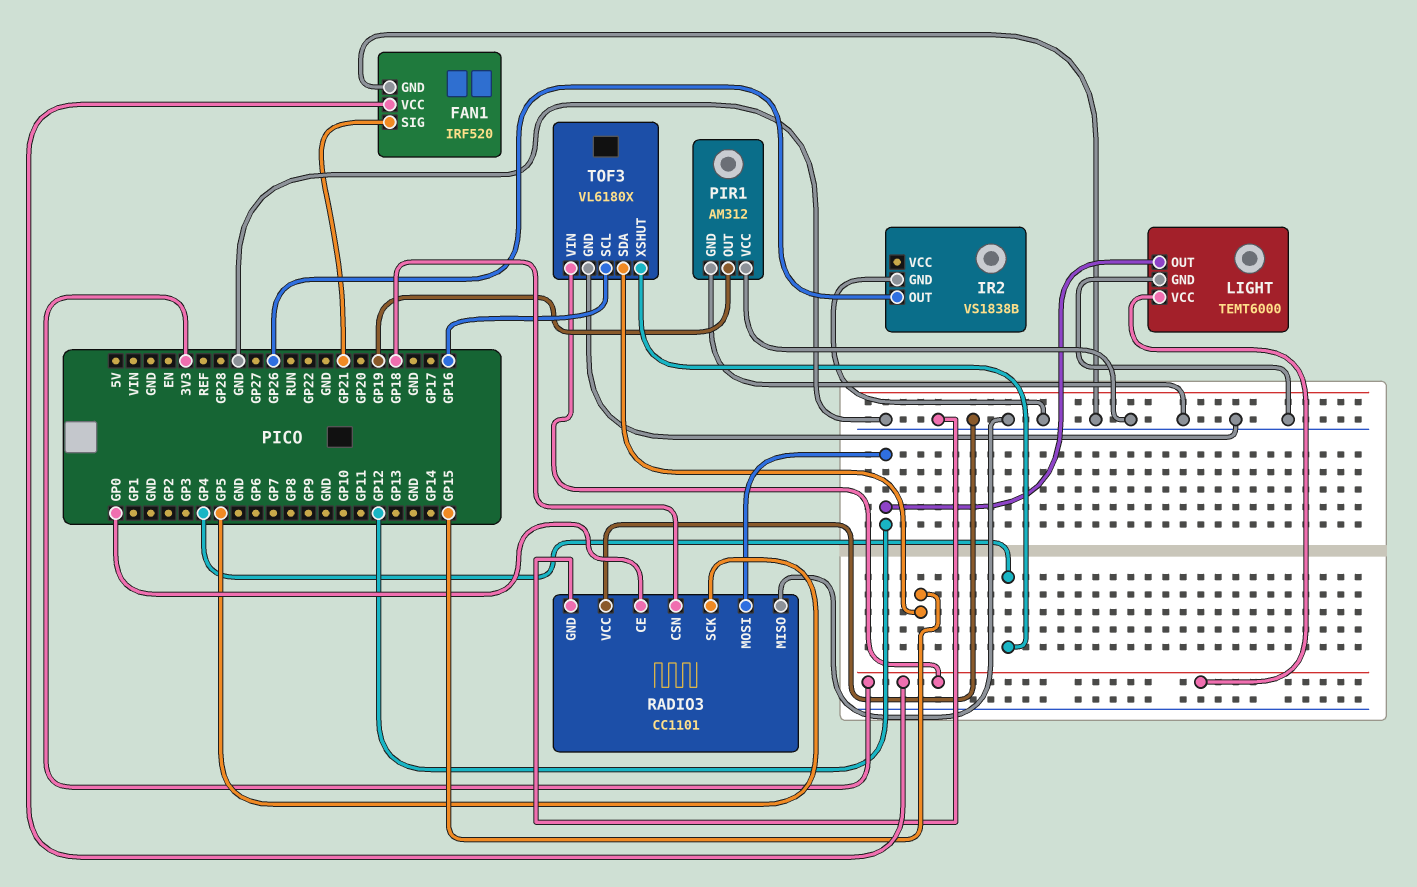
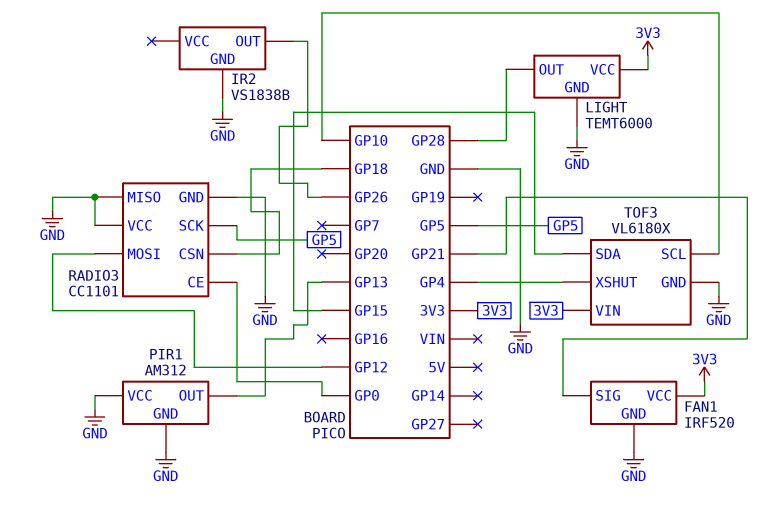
LIGHT pin OUT: GP12 -> GP28
PIR1 pin OUT: GP19 -> GP13
TOF3 pin SCL: GP16 -> GP10

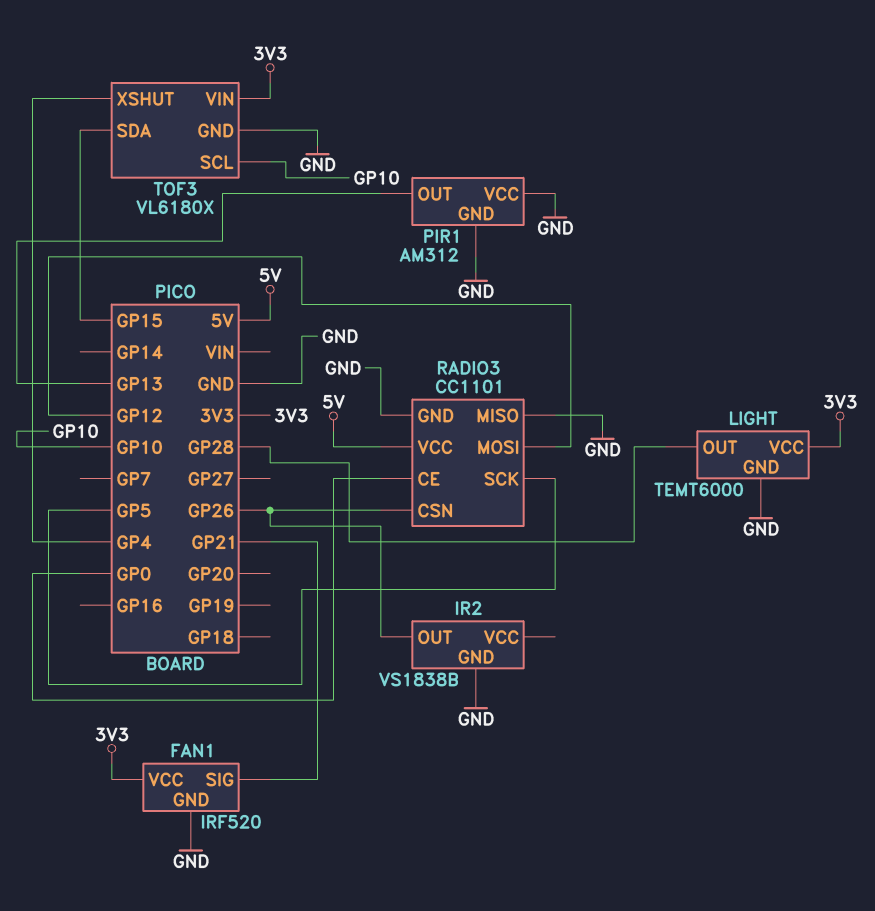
RADIO3 pin CSN: GP18 -> GP26
RADIO3 pin VCC: GND -> 5V

